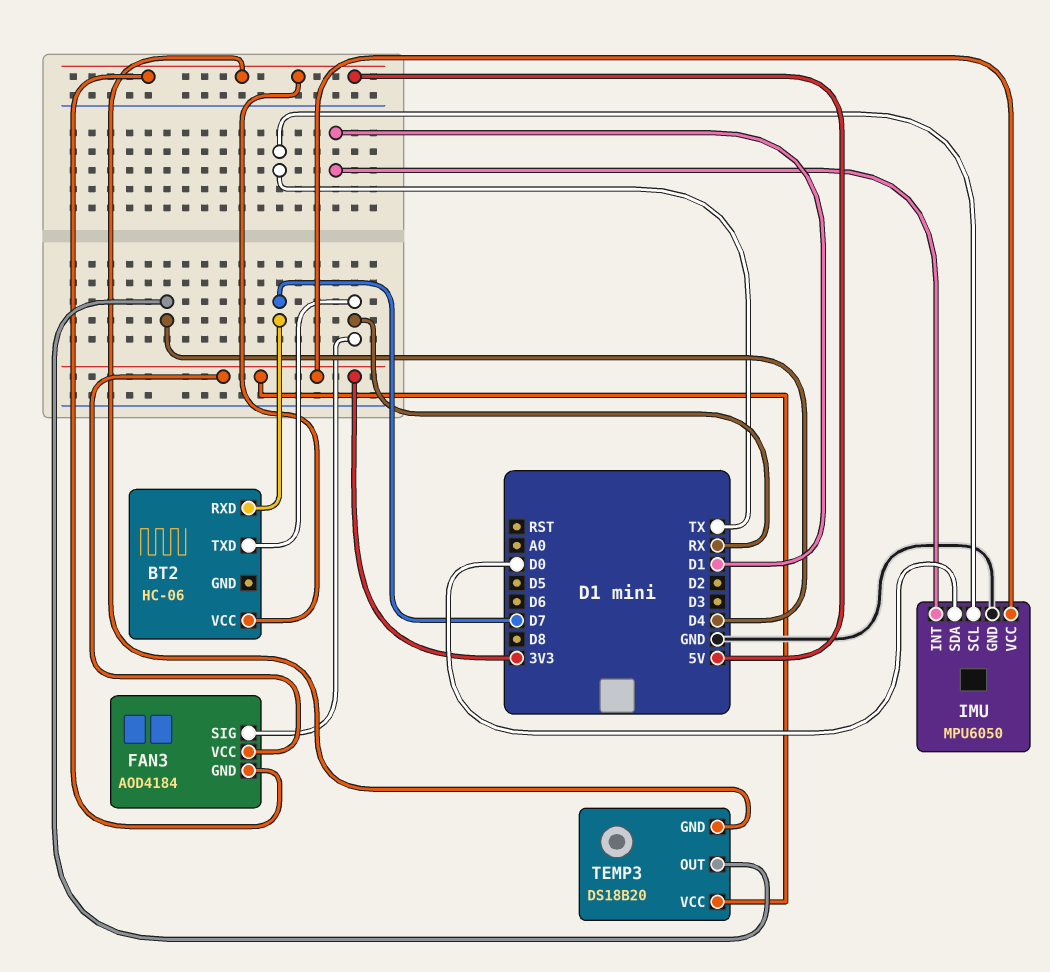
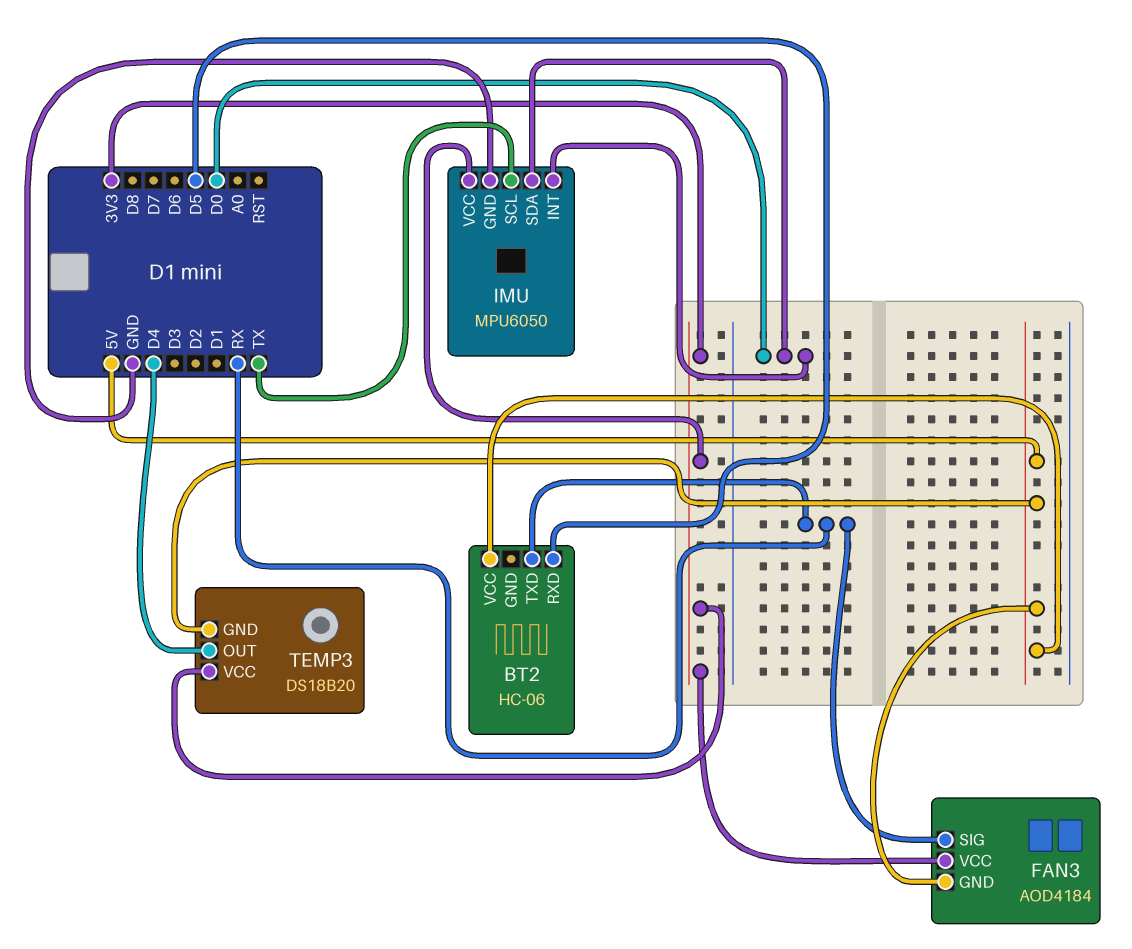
BT2 pin RXD: D7 -> D5
IMU pin INT: D1 -> D0

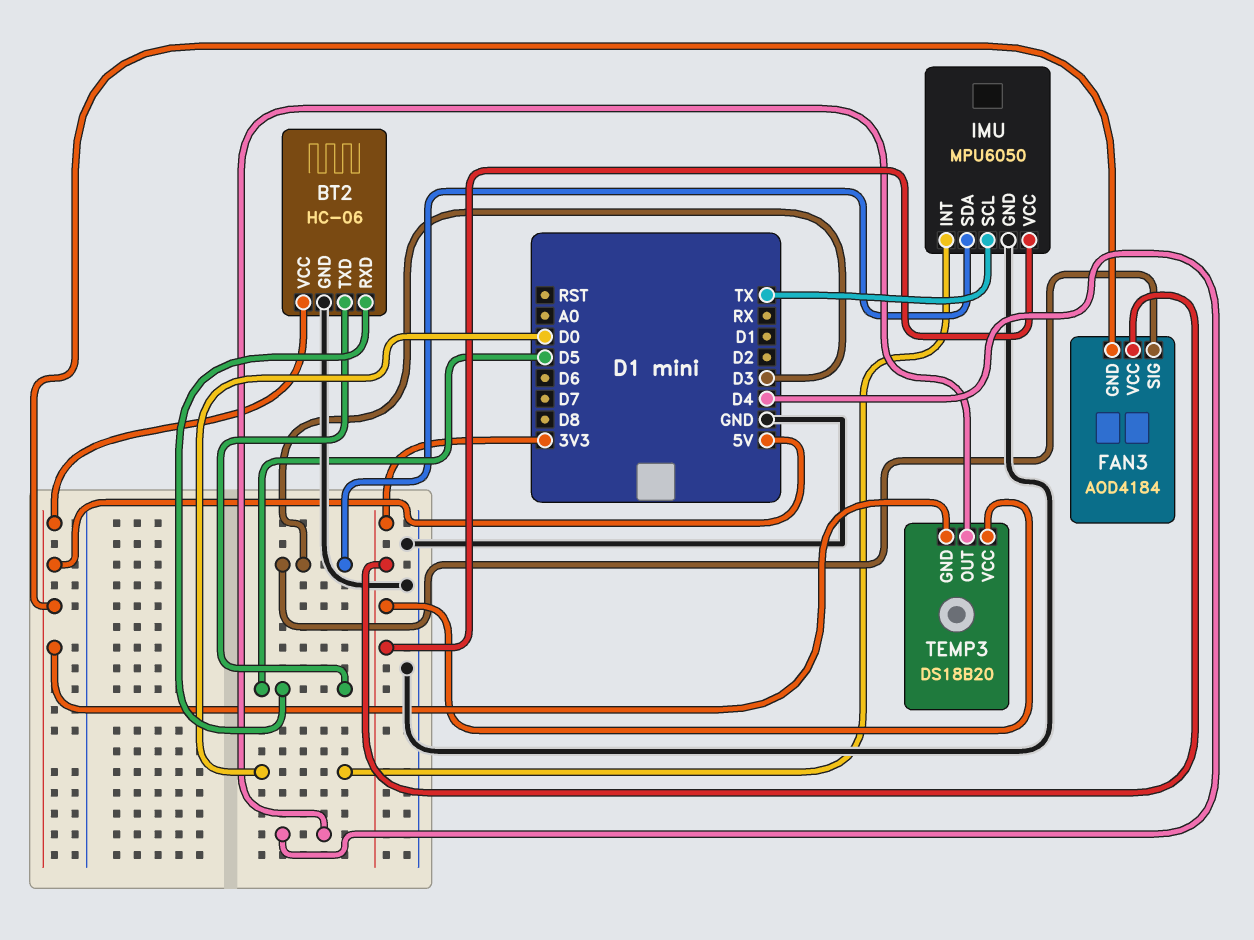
BT2 pin GND: none -> GND
BT2 pin TXD: RX -> D5
FAN3 pin SIG: RX -> D3
IMU pin SDA: D0 -> D3

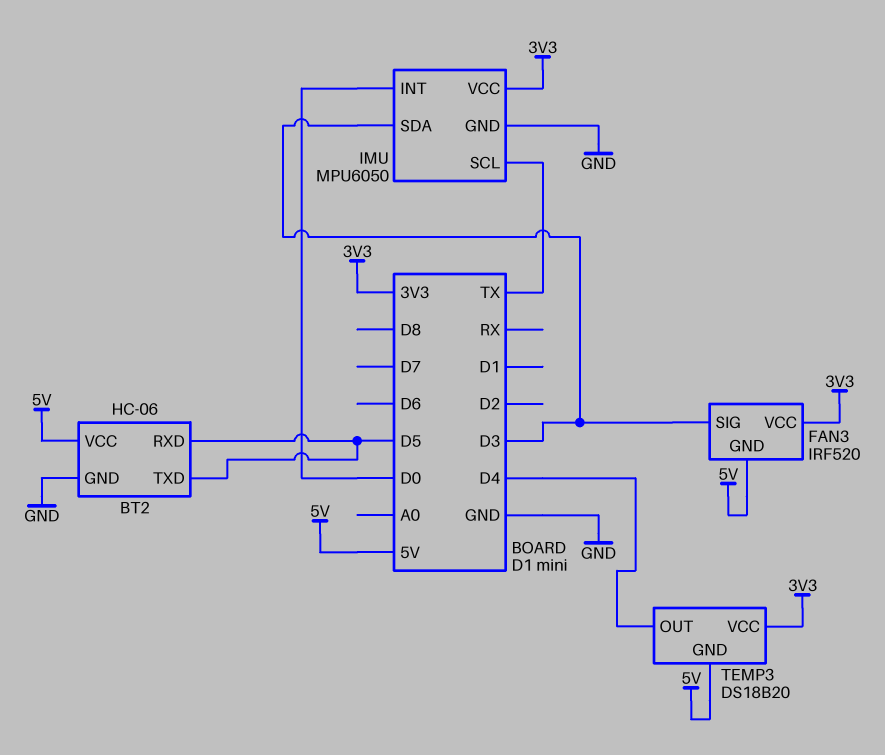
FAN3: AOD4184 -> IRF520

